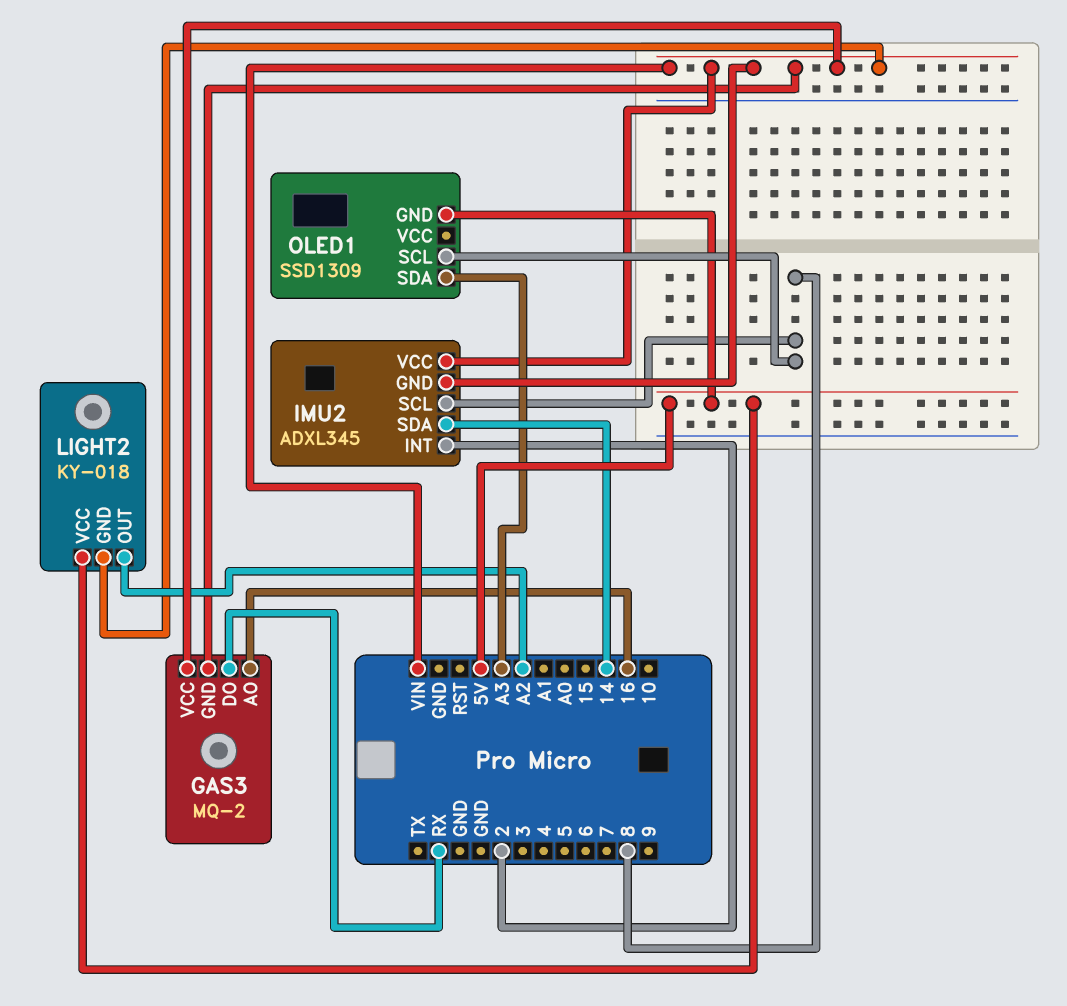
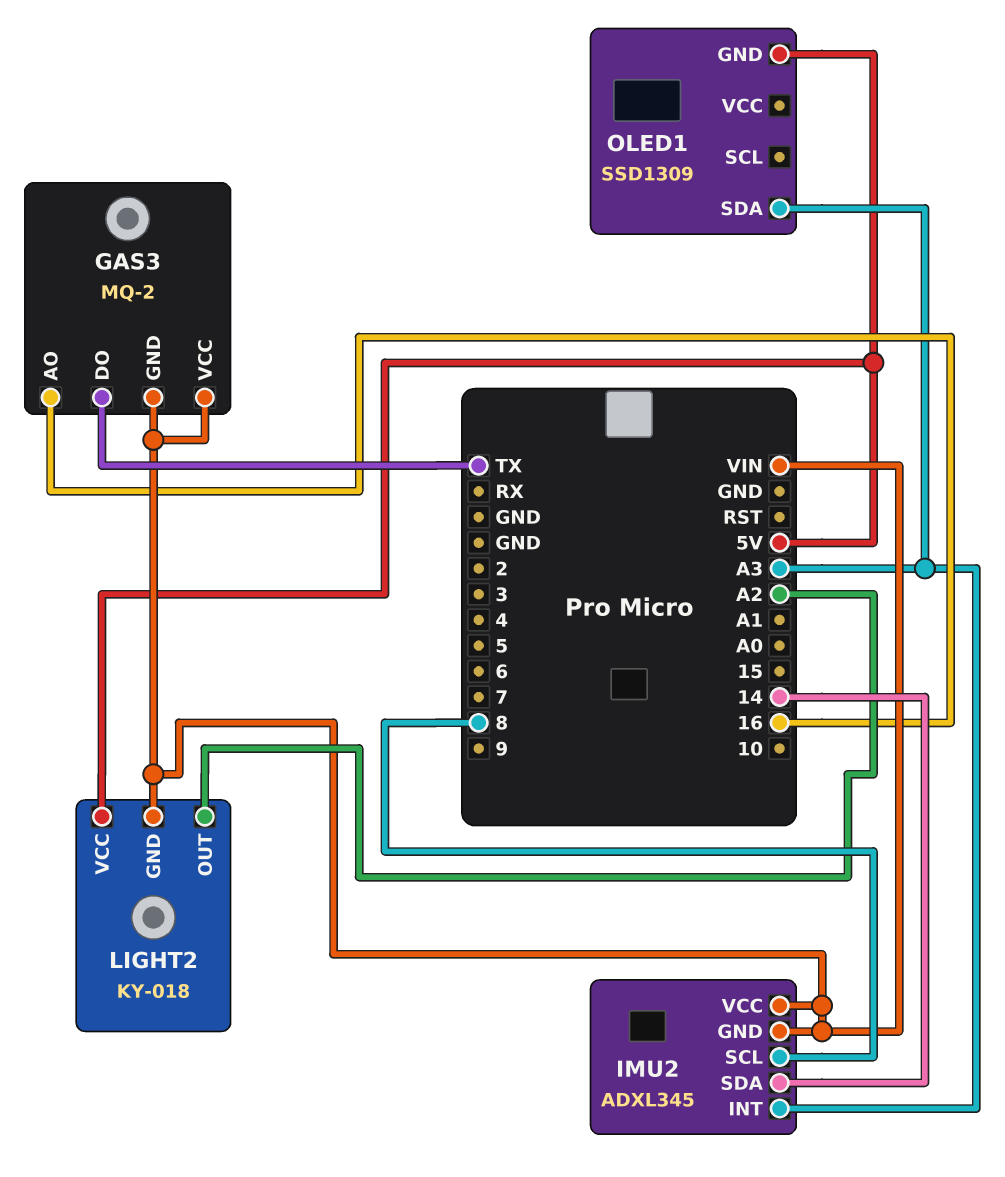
GAS3 pin DO: RX -> TX
IMU2 pin INT: 2 -> A3
OLED1 pin SCL: 8 -> none

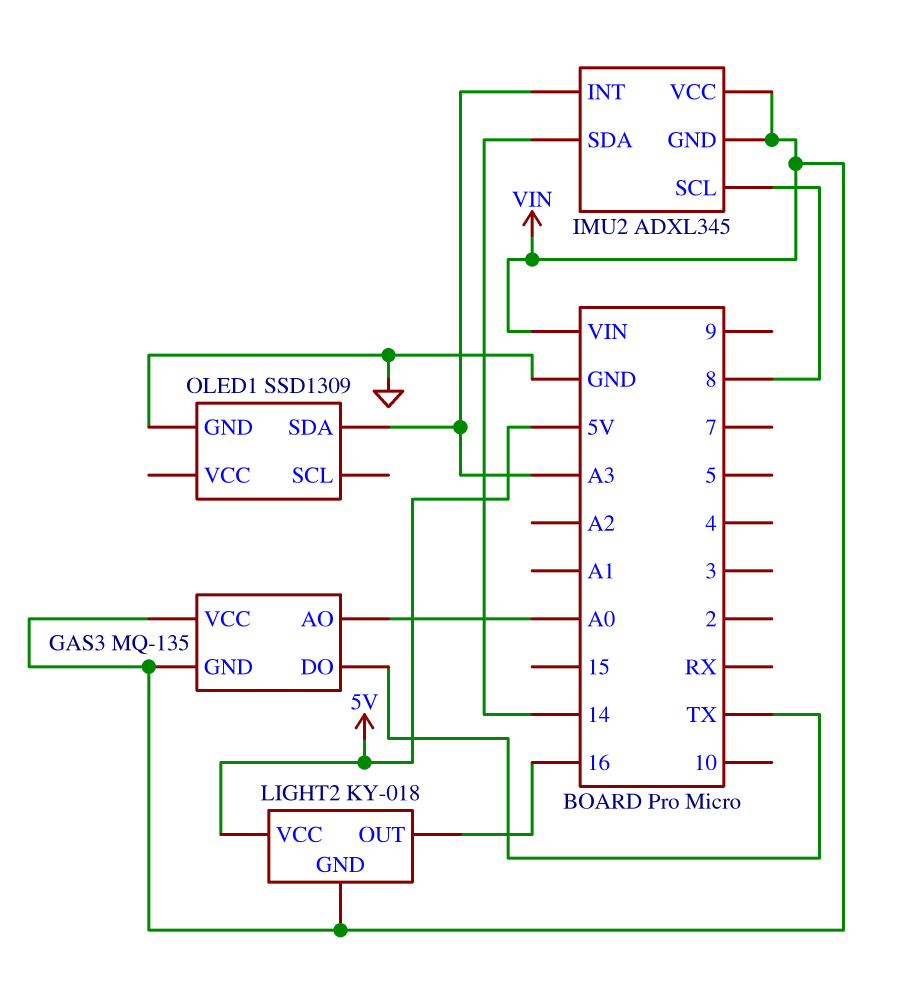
GAS3: MQ-2 -> MQ-135
GAS3 pin AO: 16 -> A0
LIGHT2 pin OUT: A2 -> 16
OLED1 pin GND: 5V -> GND

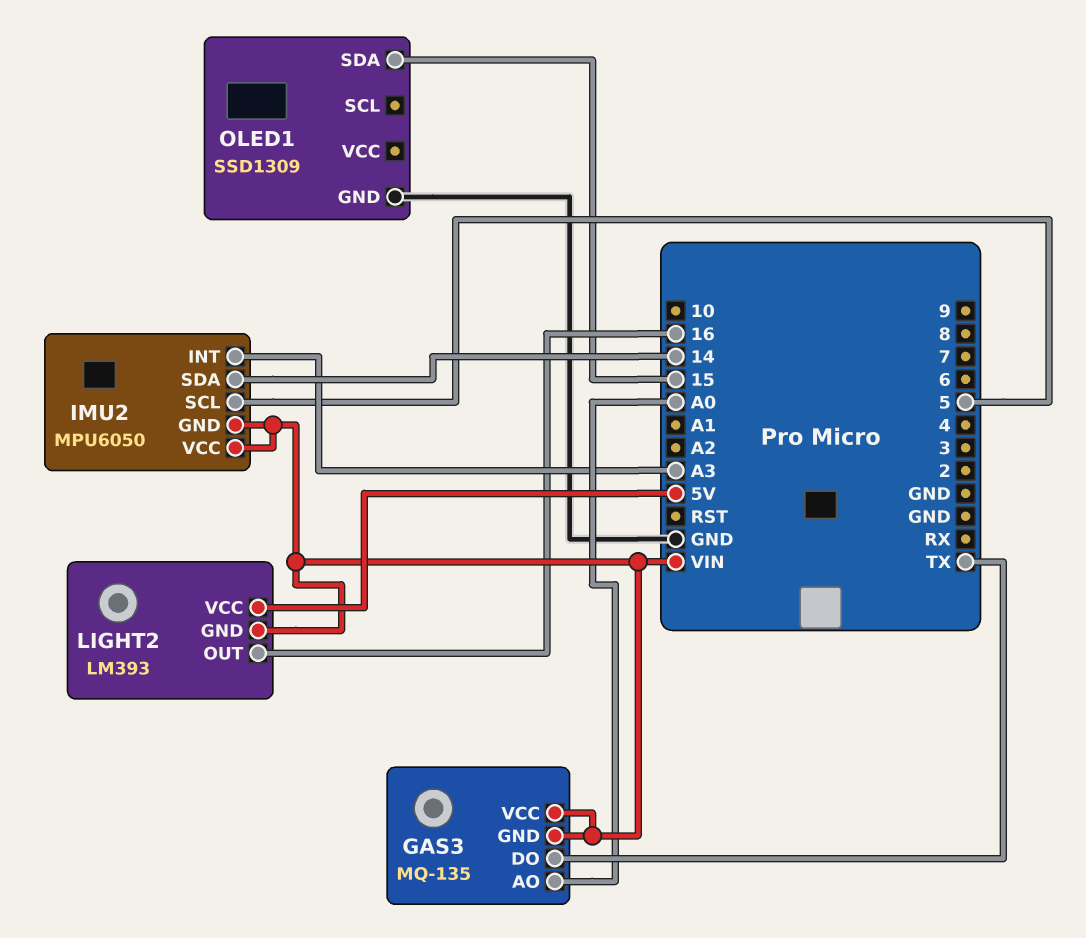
IMU2: ADXL345 -> MPU6050
IMU2 pin SCL: 8 -> 5
LIGHT2: KY-018 -> LM393
OLED1 pin SDA: A3 -> 15

